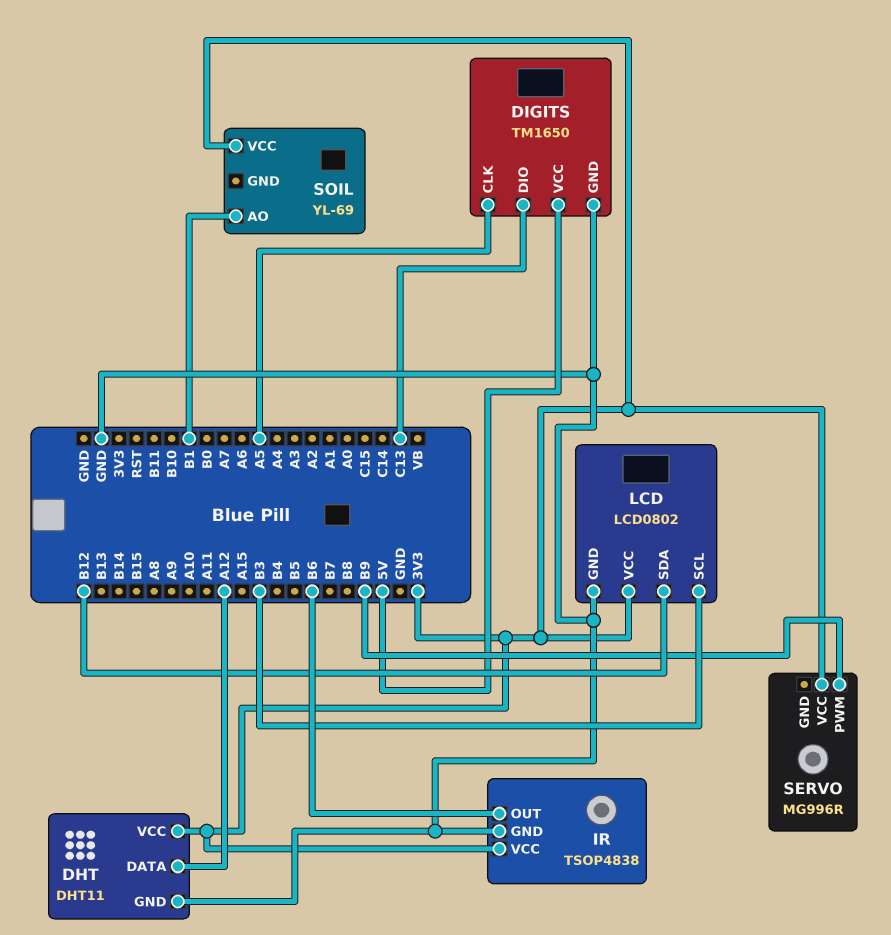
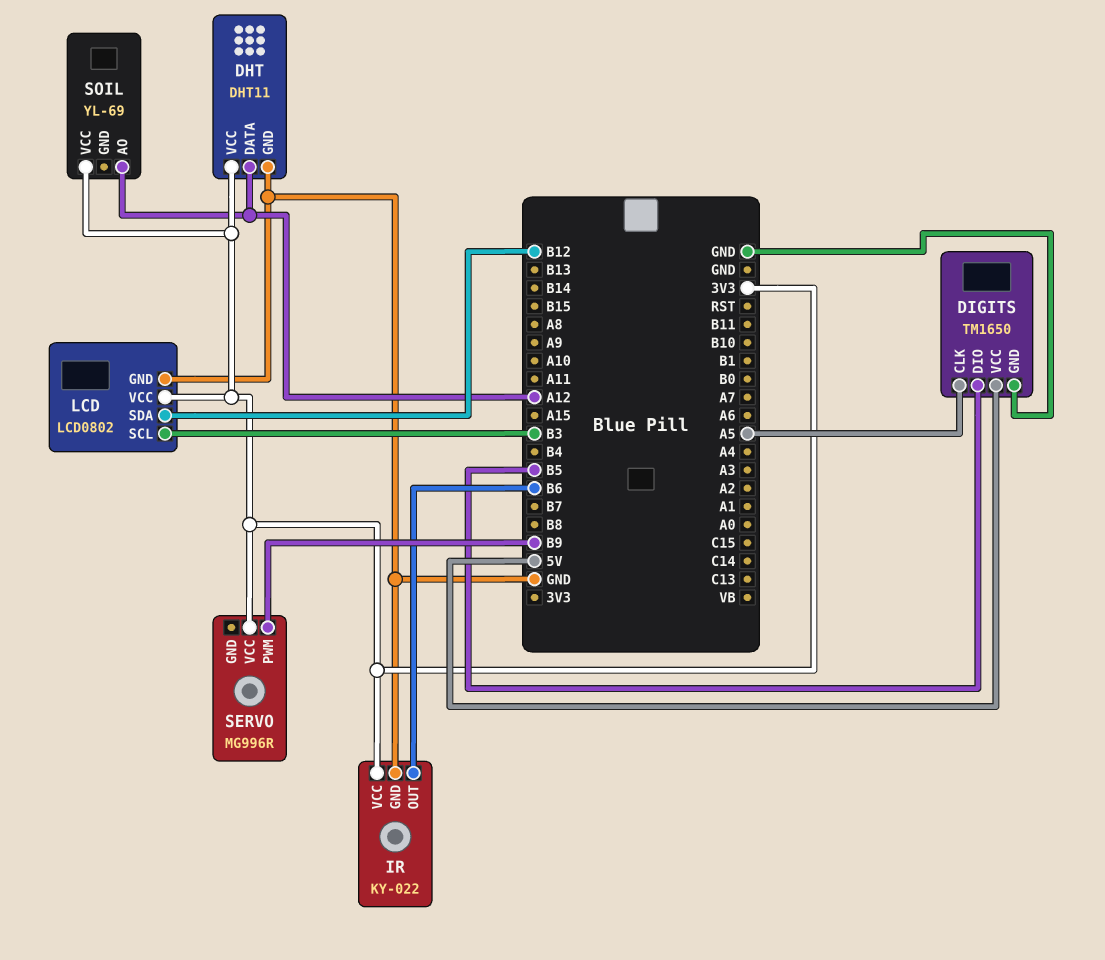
DIGITS pin DIO: C13 -> B5
IR: TSOP4838 -> KY-022
SOIL pin AO: B1 -> A12

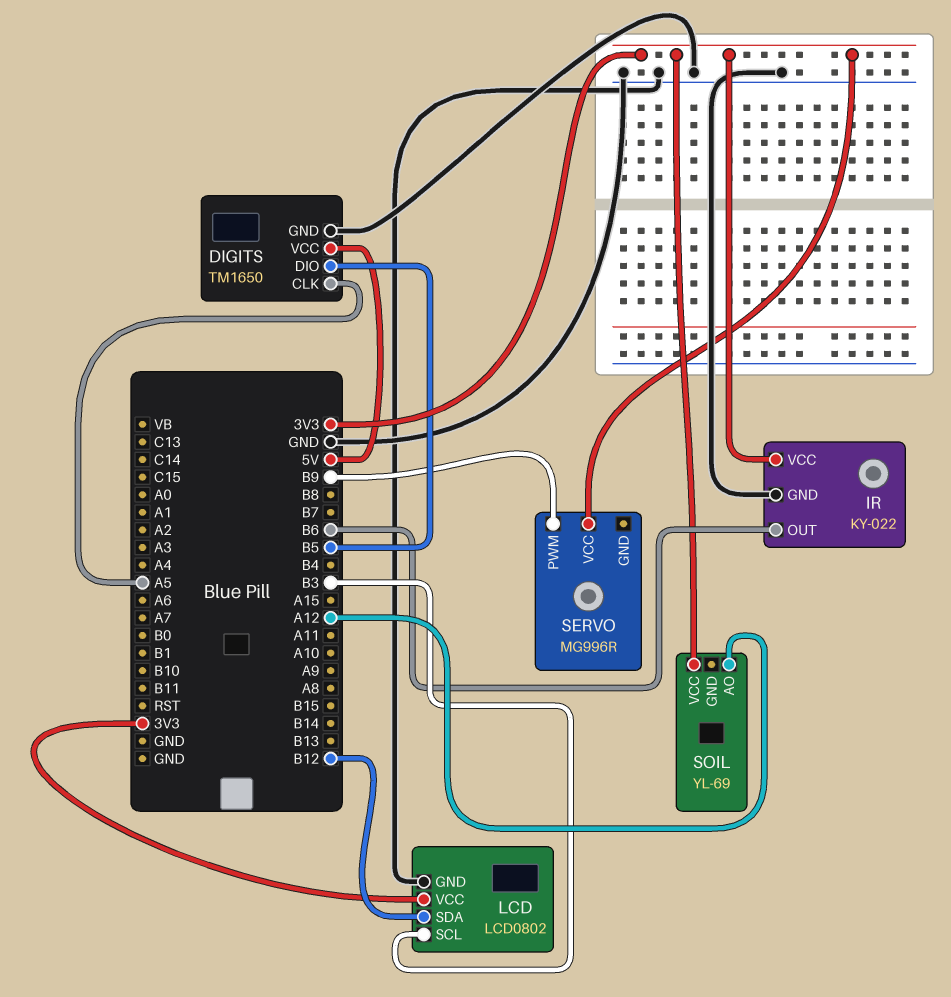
DHT: DHT11 -> none
DHT pin DATA: A12 -> none
DHT pin GND: GND -> none
DHT pin VCC: 3V3 -> none

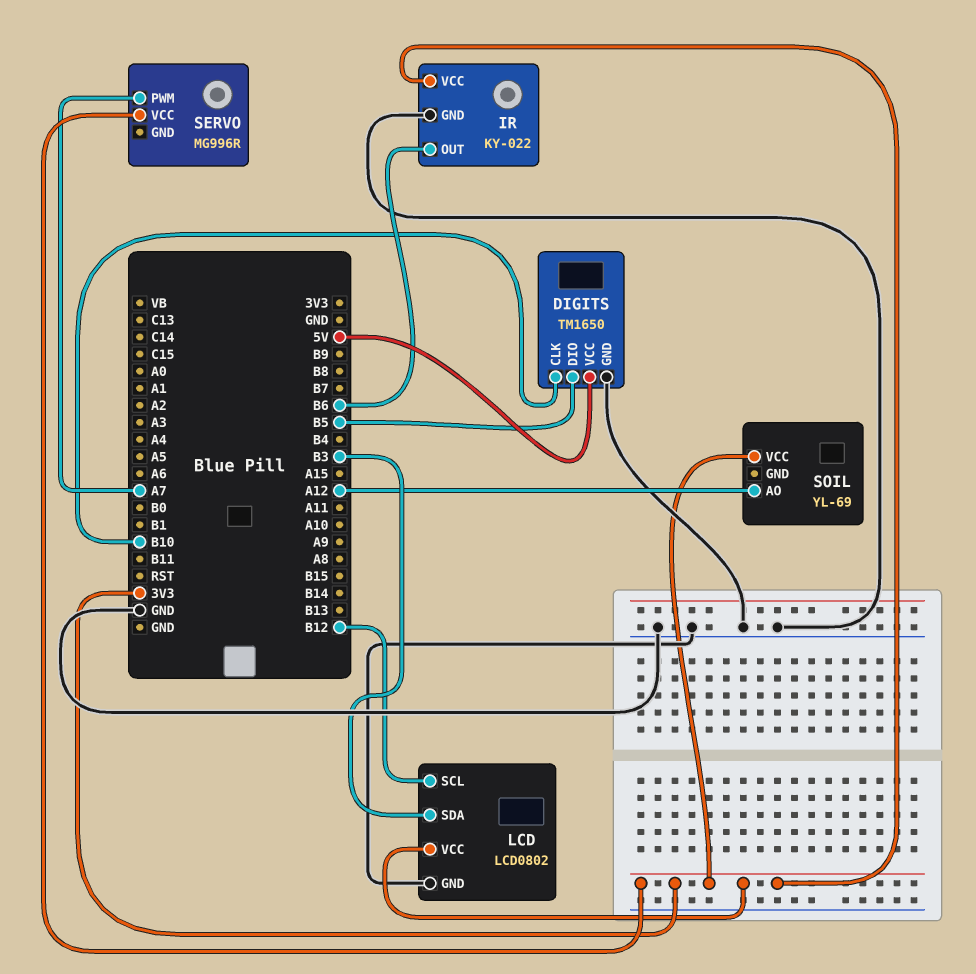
DIGITS pin CLK: A5 -> B10
LCD pin SCL: B3 -> B12
LCD pin SDA: B12 -> B3
SERVO pin PWM: B9 -> A7

